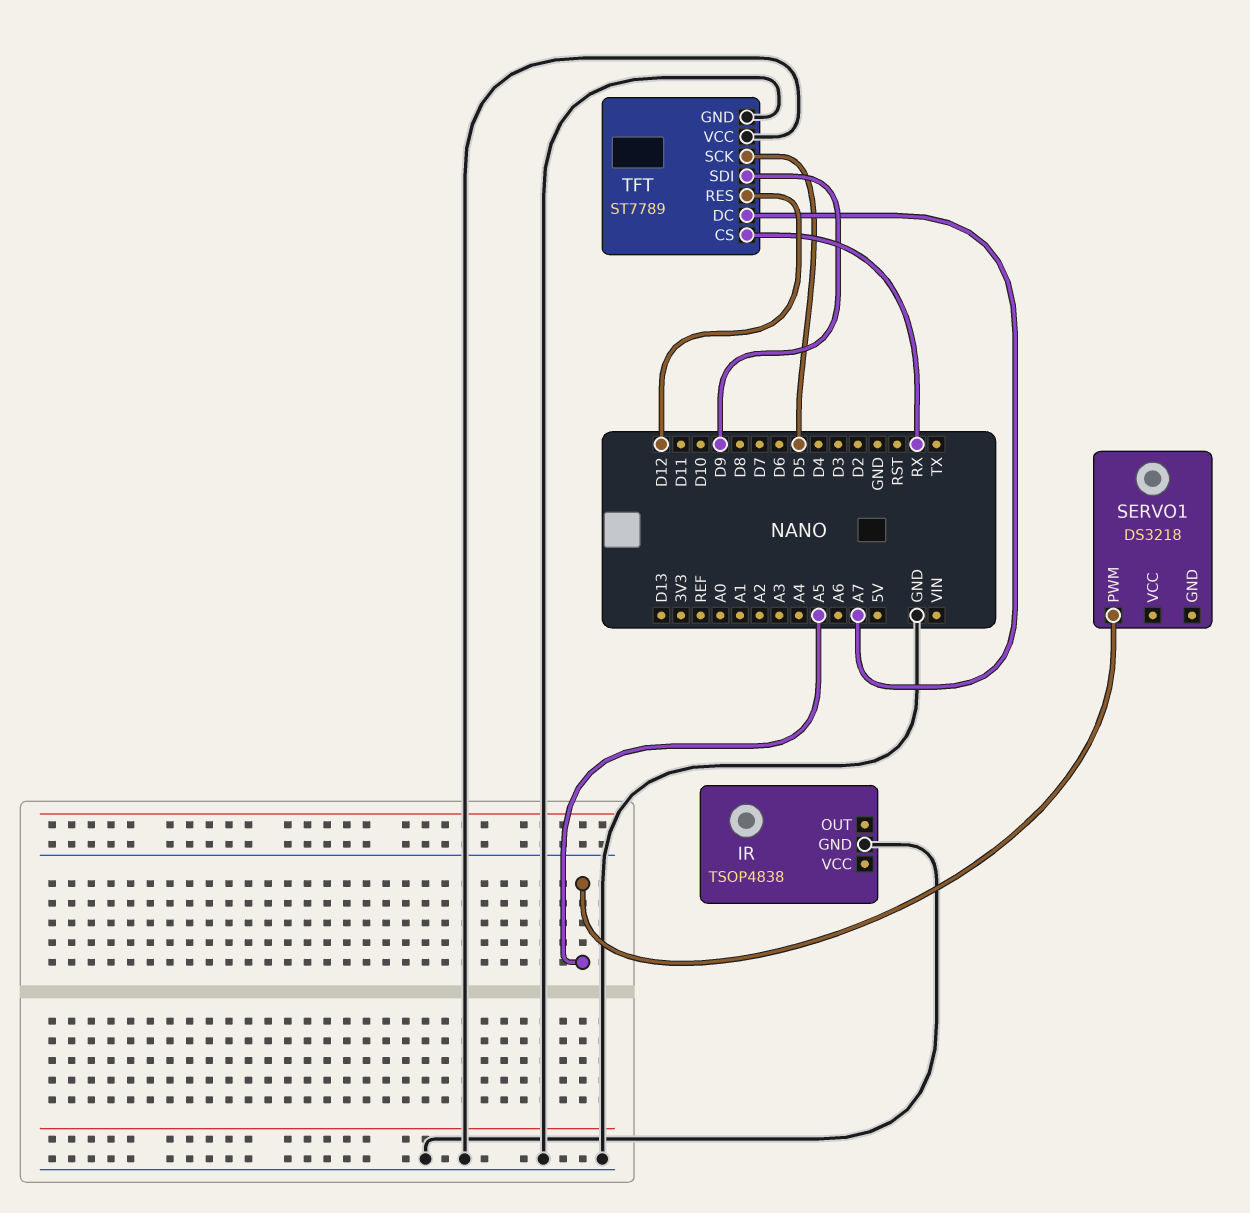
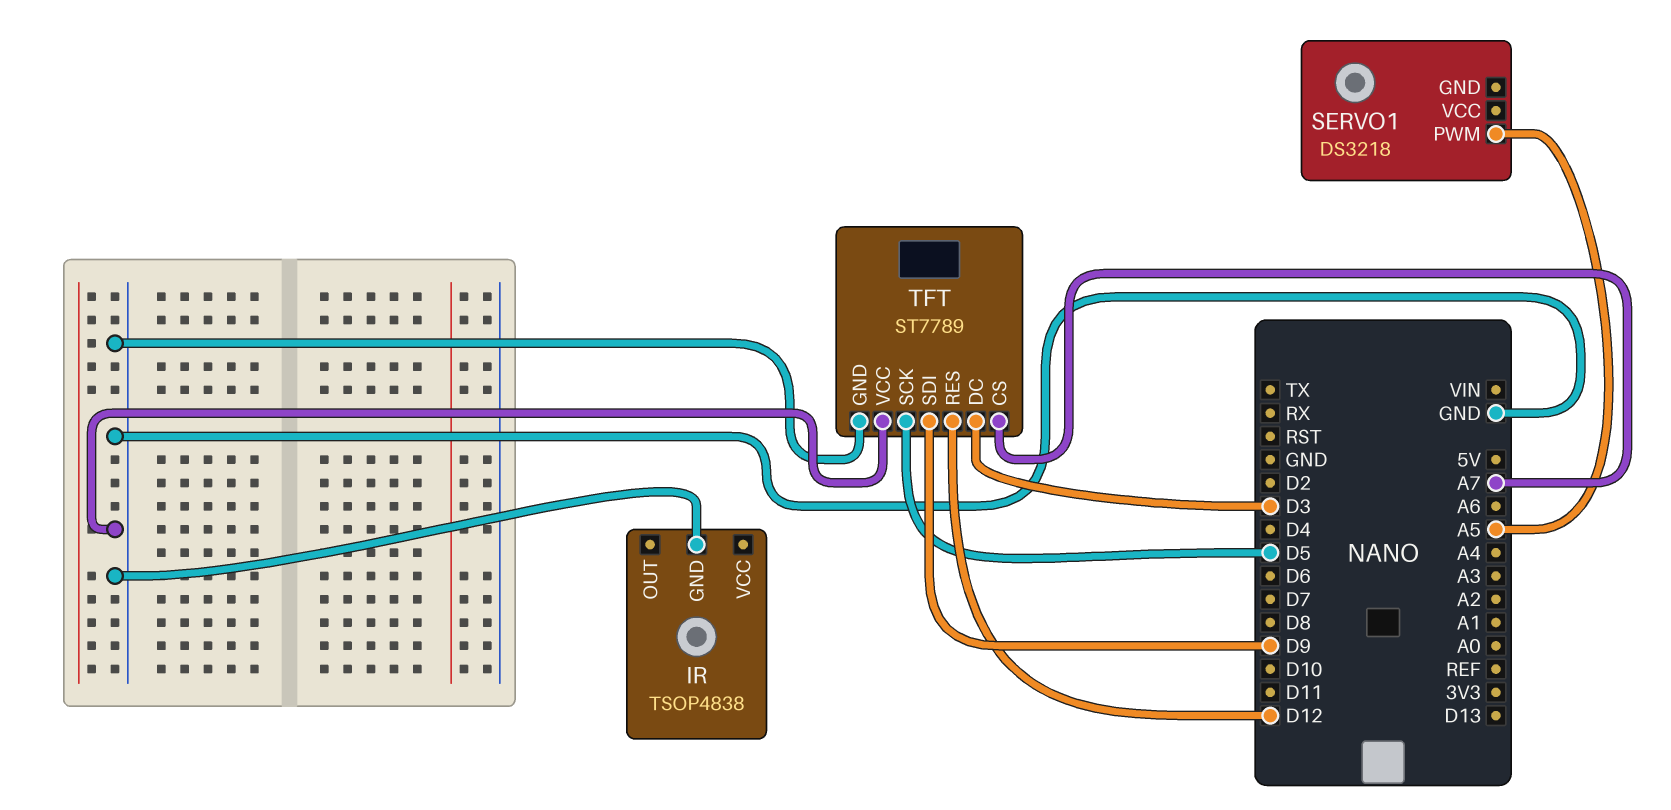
TFT pin CS: RX -> A7
TFT pin DC: A7 -> D3

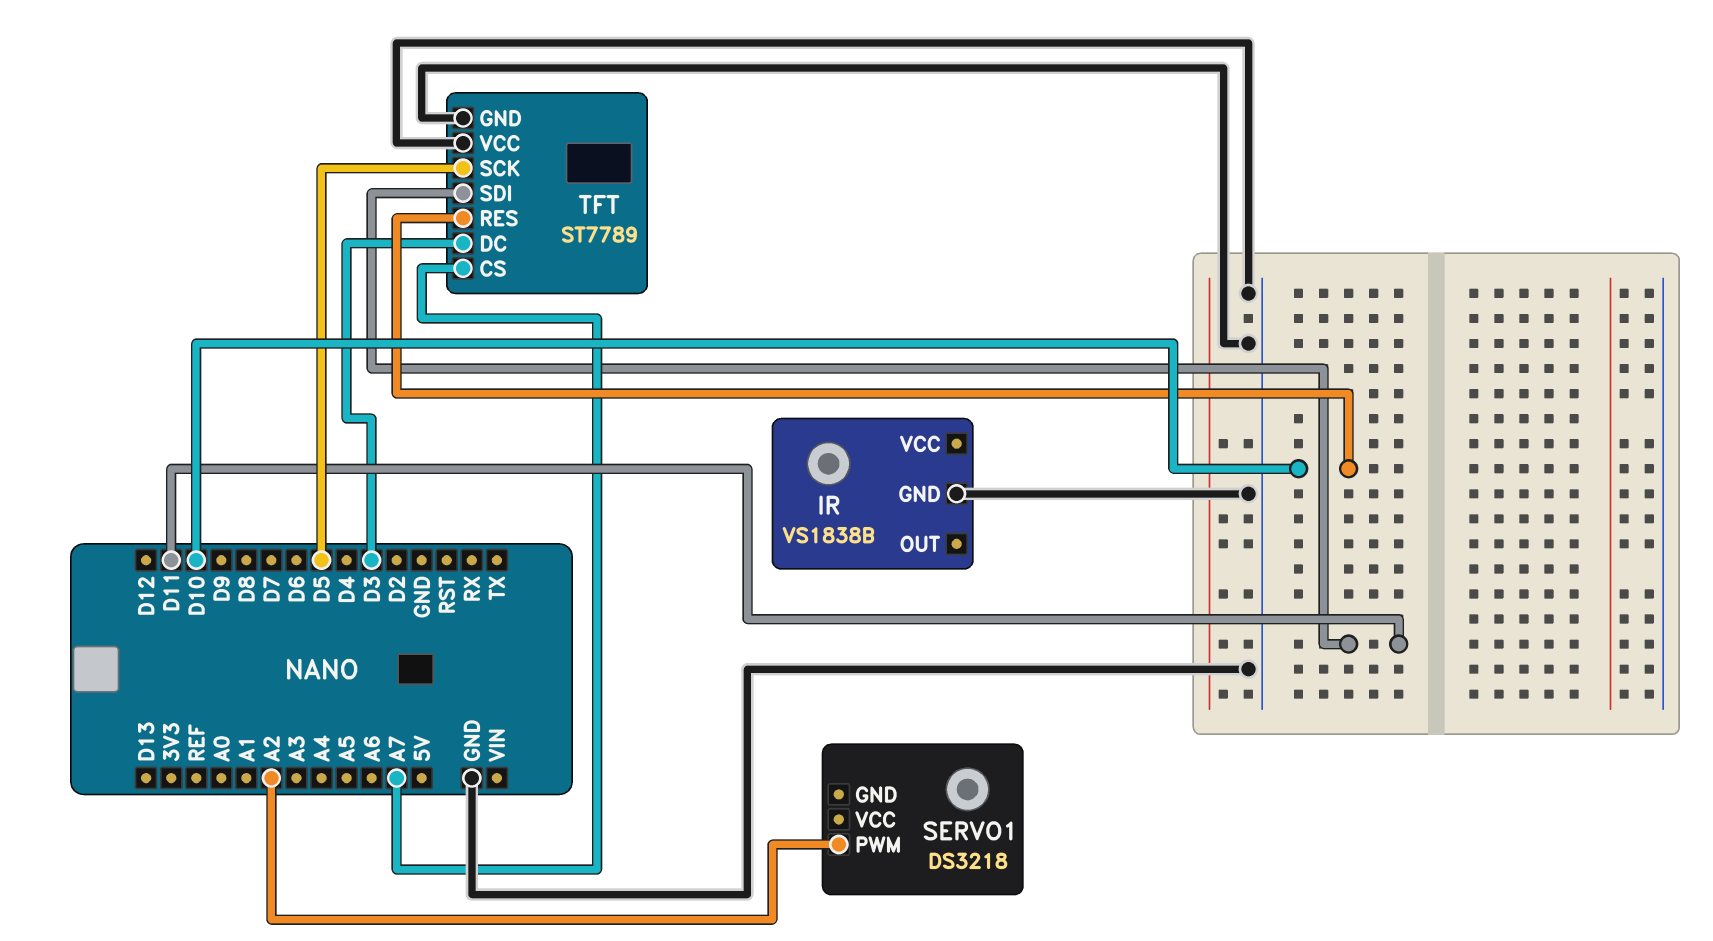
IR: TSOP4838 -> VS1838B
SERVO1 pin PWM: A5 -> A2
TFT pin RES: D12 -> D10
TFT pin SDI: D9 -> D11

